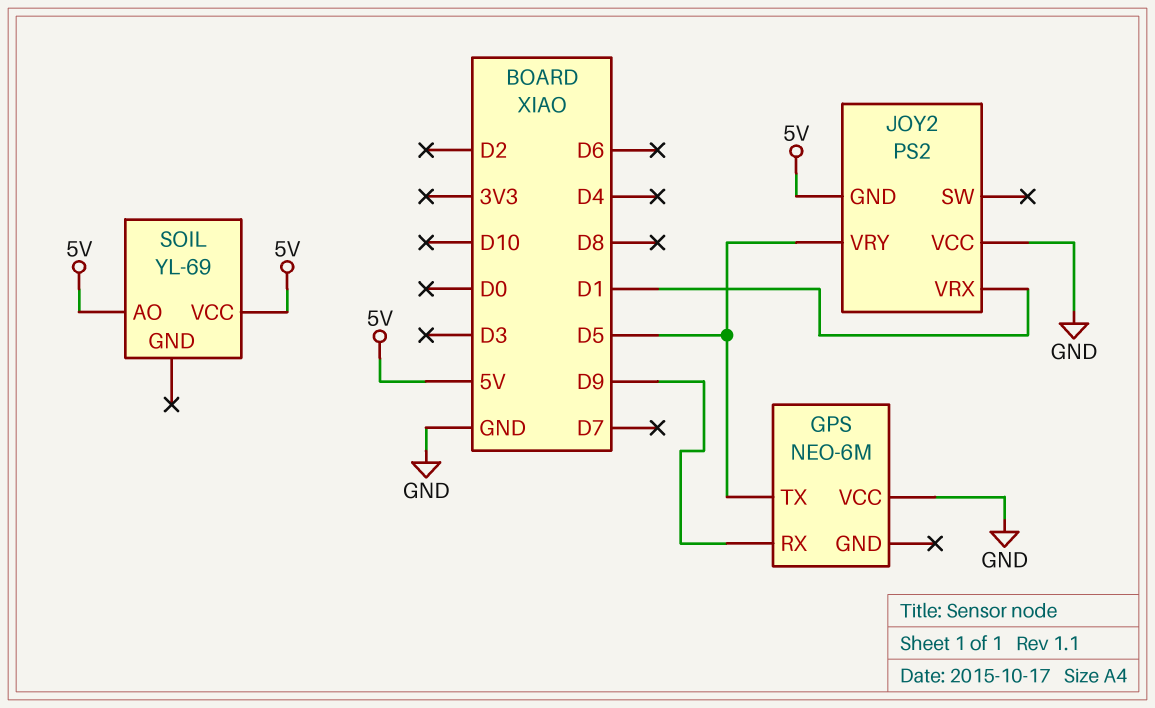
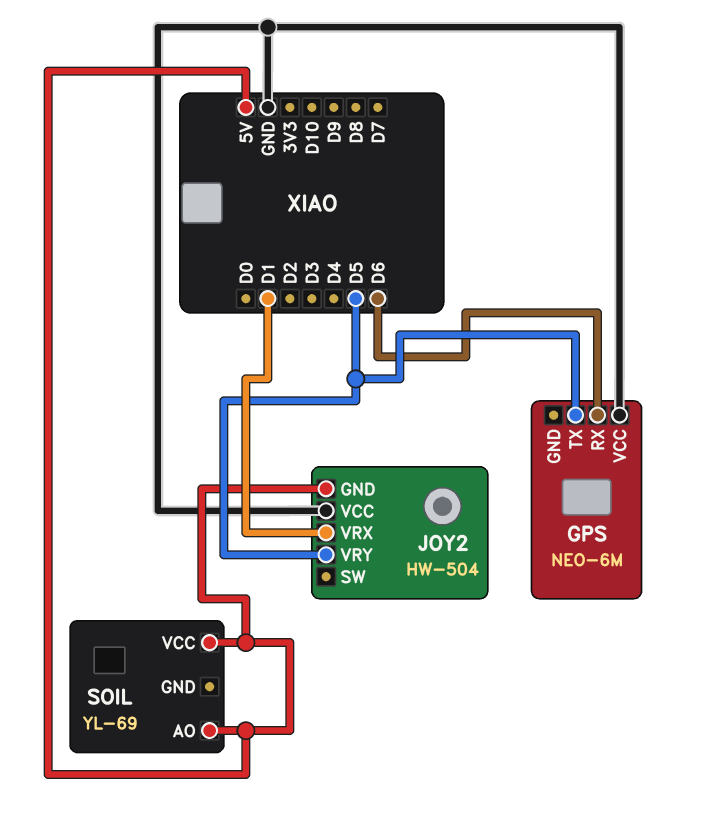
GPS pin RX: D9 -> D6
JOY2: PS2 -> HW-504

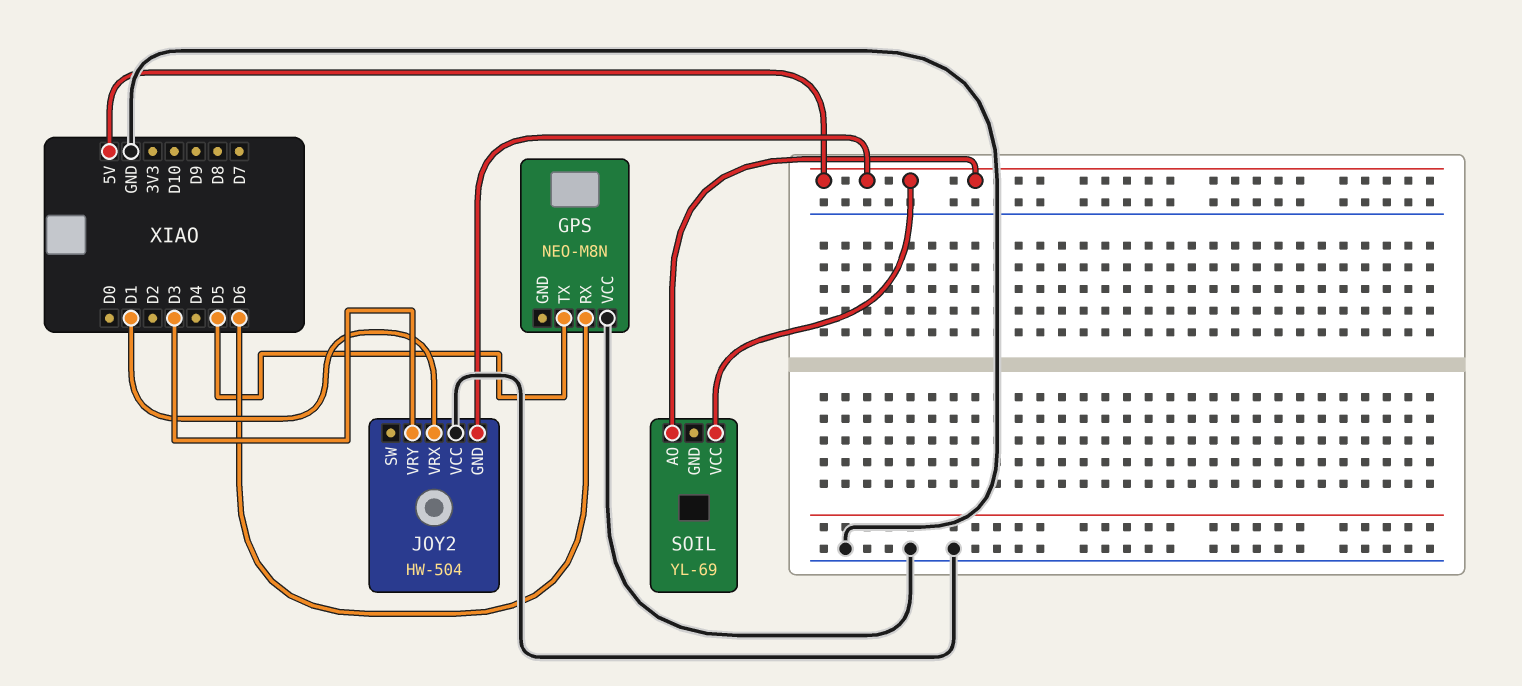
GPS: NEO-6M -> NEO-M8N
JOY2 pin VRY: D5 -> D3

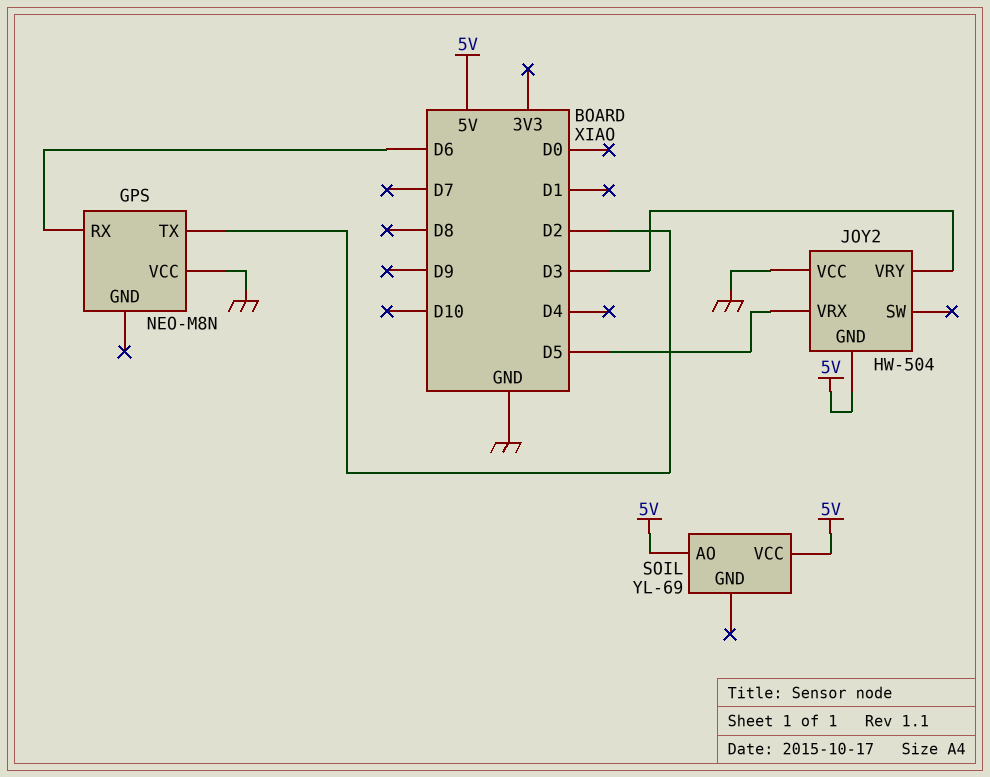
GPS pin TX: D5 -> D2
JOY2 pin VRX: D1 -> D5

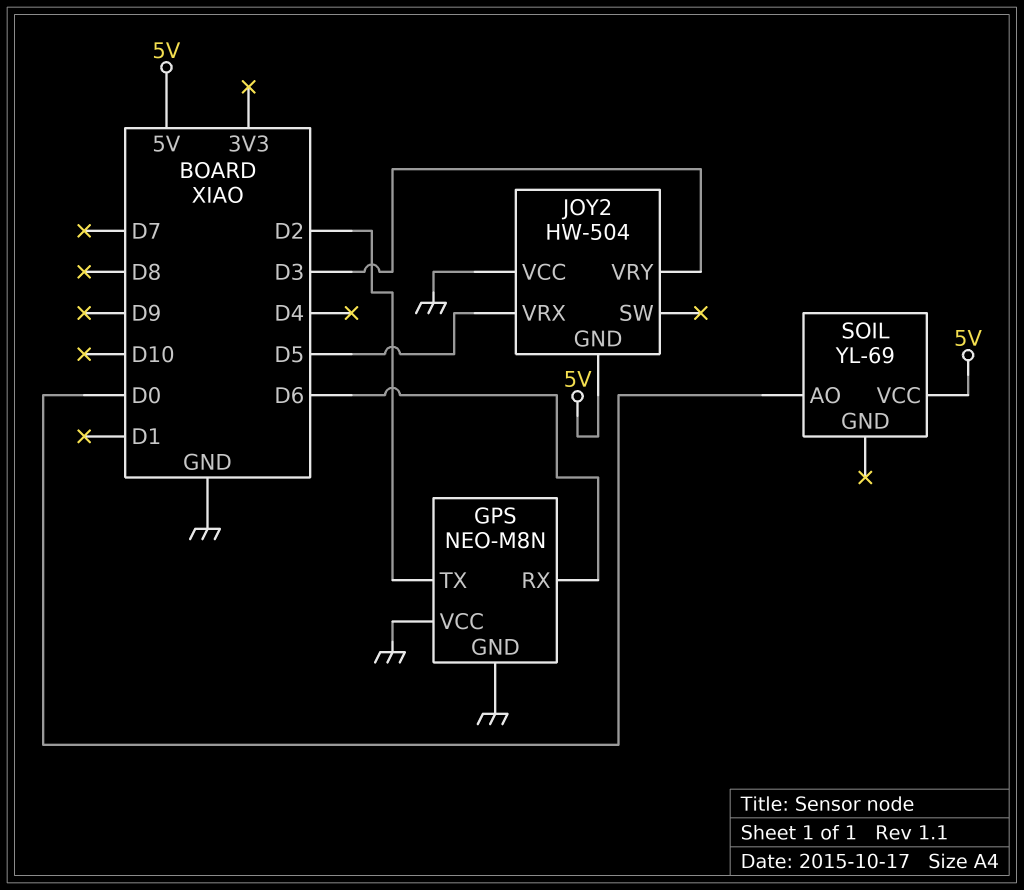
GPS pin GND: none -> GND
SOIL pin AO: 5V -> D0

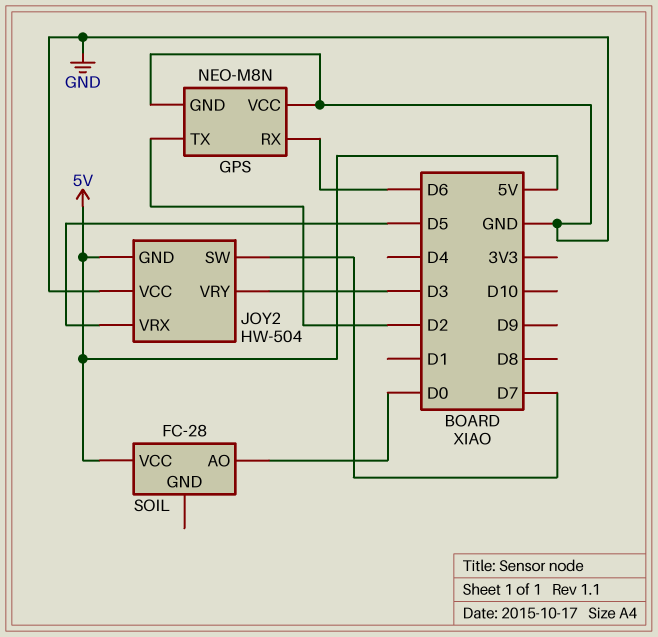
JOY2 pin SW: none -> D7
SOIL: YL-69 -> FC-28

